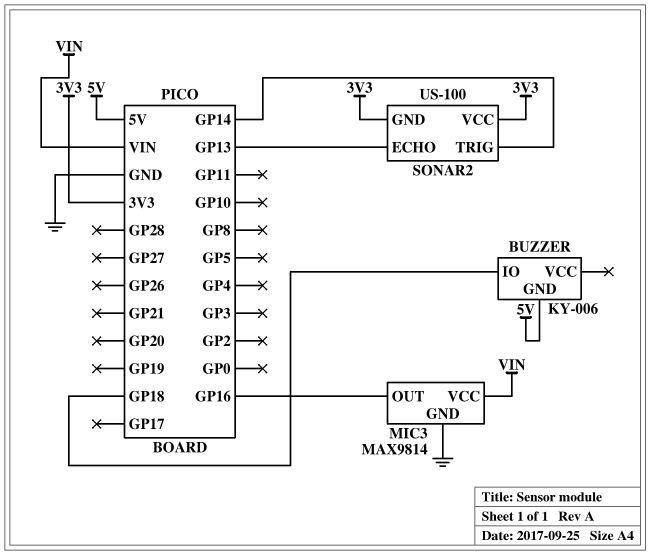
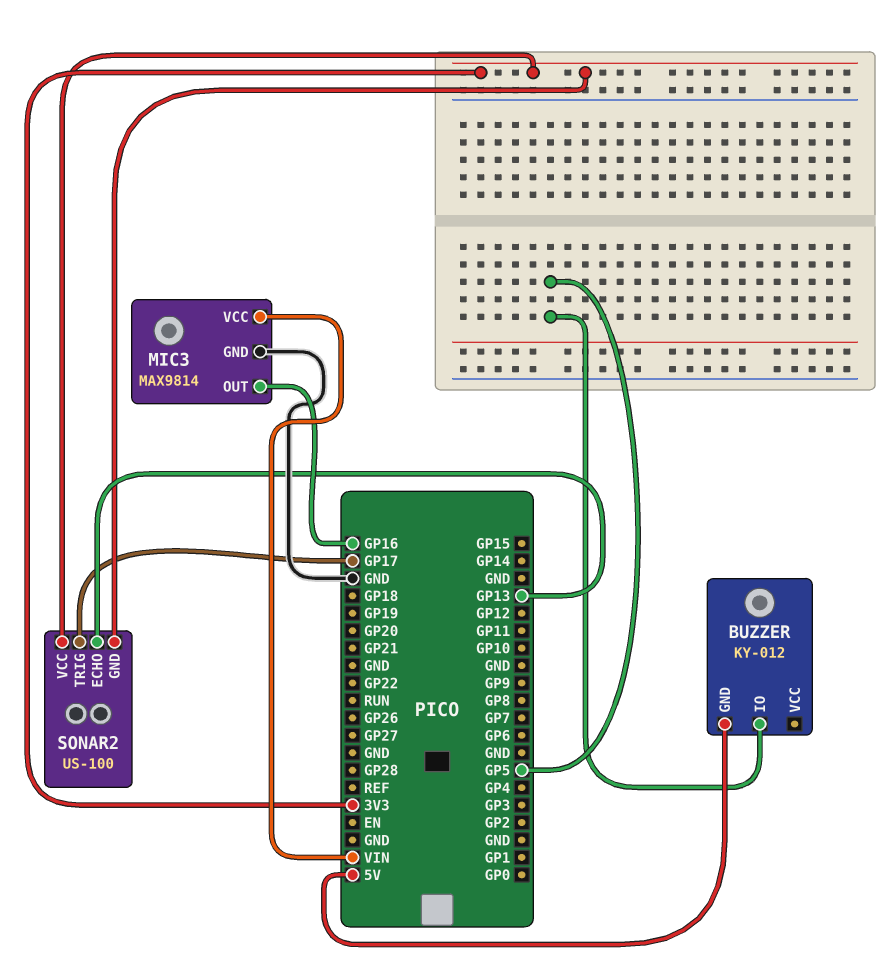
BUZZER: KY-006 -> KY-012
BUZZER pin IO: GP18 -> GP5
SONAR2 pin TRIG: GP14 -> GP17

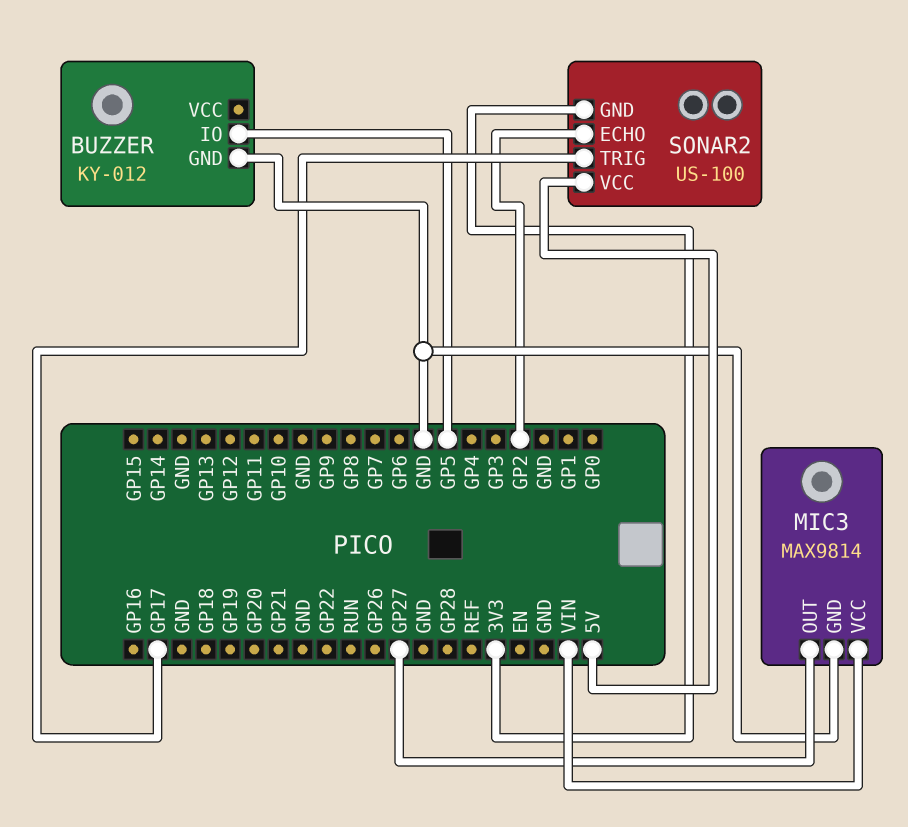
BUZZER pin GND: 5V -> GND
MIC3 pin OUT: GP16 -> GP27
SONAR2 pin ECHO: GP13 -> GP2
SONAR2 pin VCC: 3V3 -> 5V

